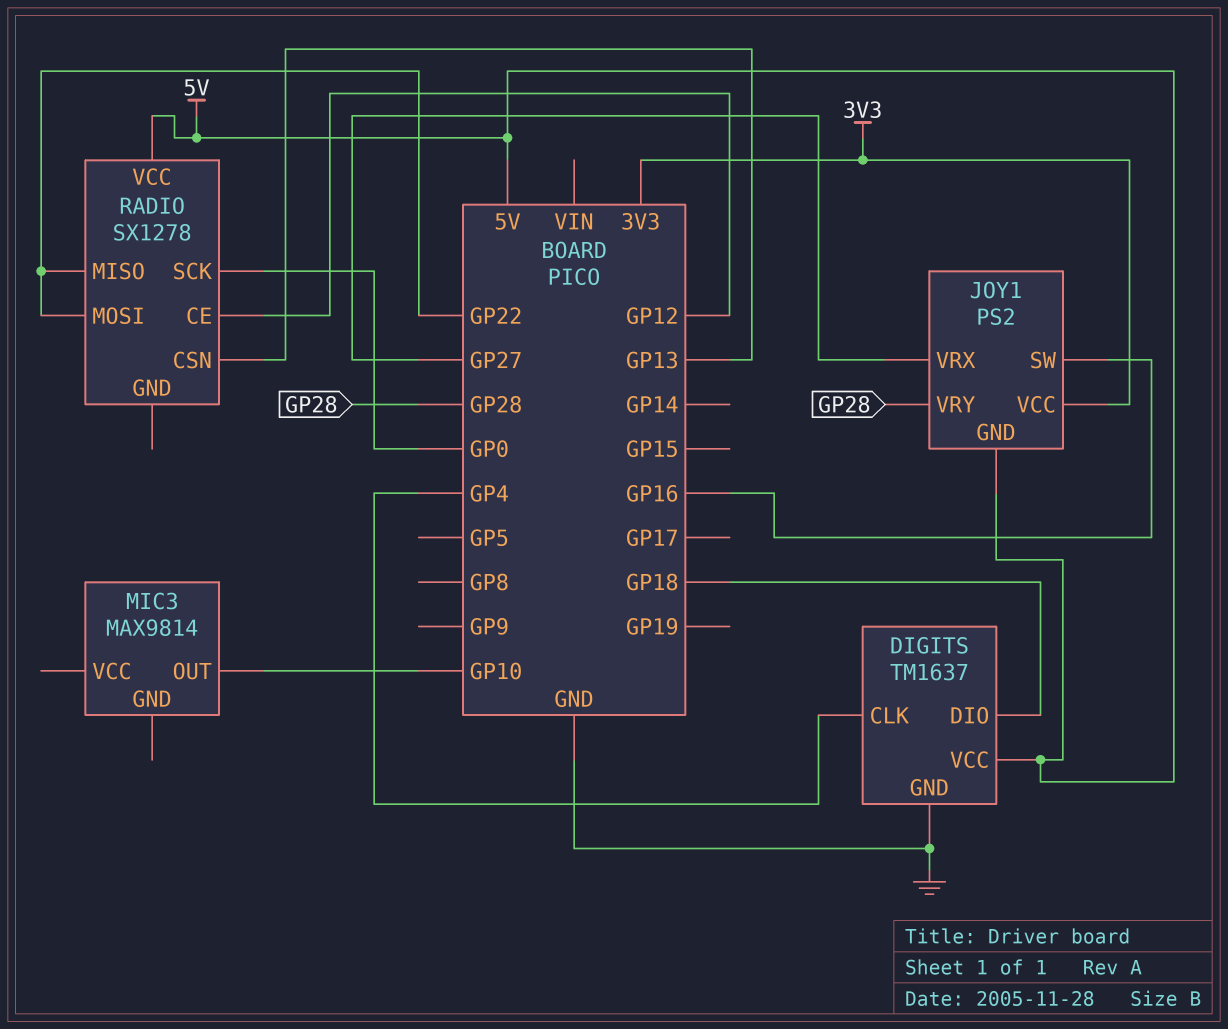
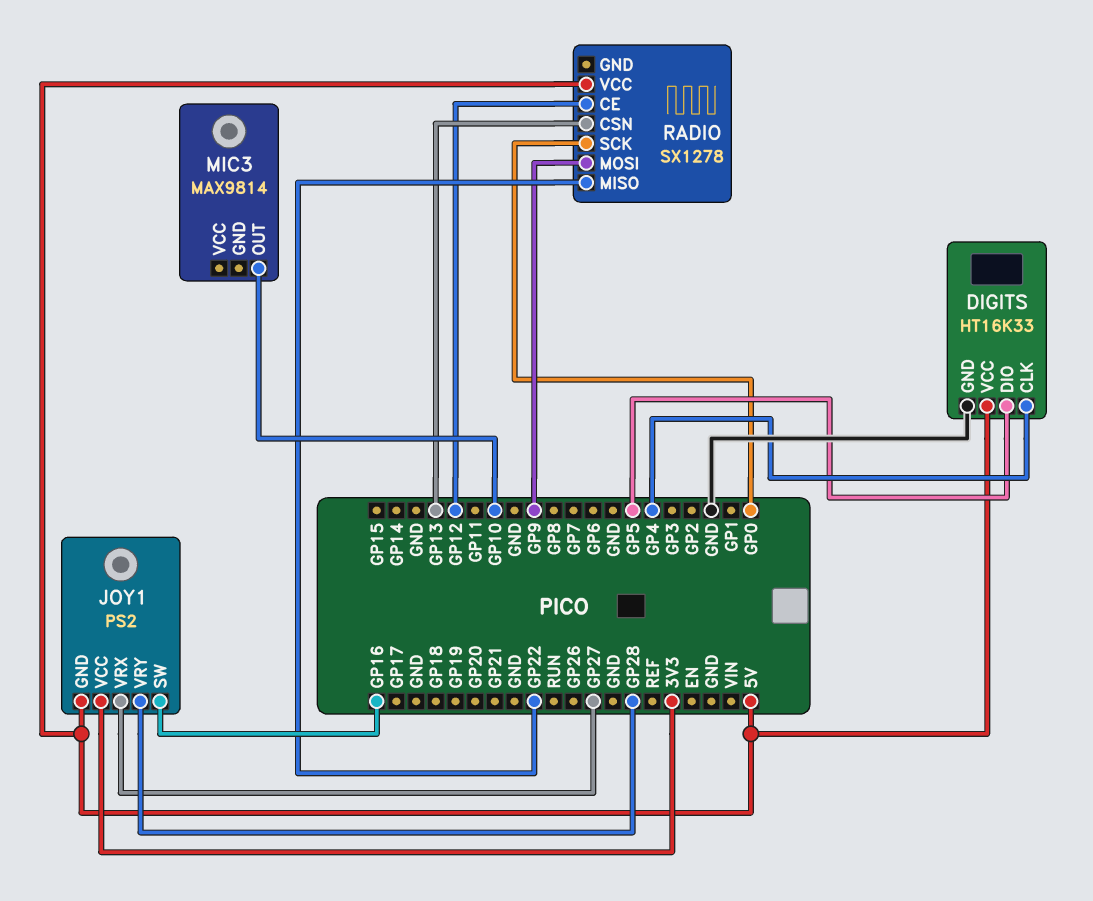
DIGITS: TM1637 -> HT16K33
DIGITS pin DIO: GP18 -> GP5
RADIO pin MOSI: GP22 -> GP9

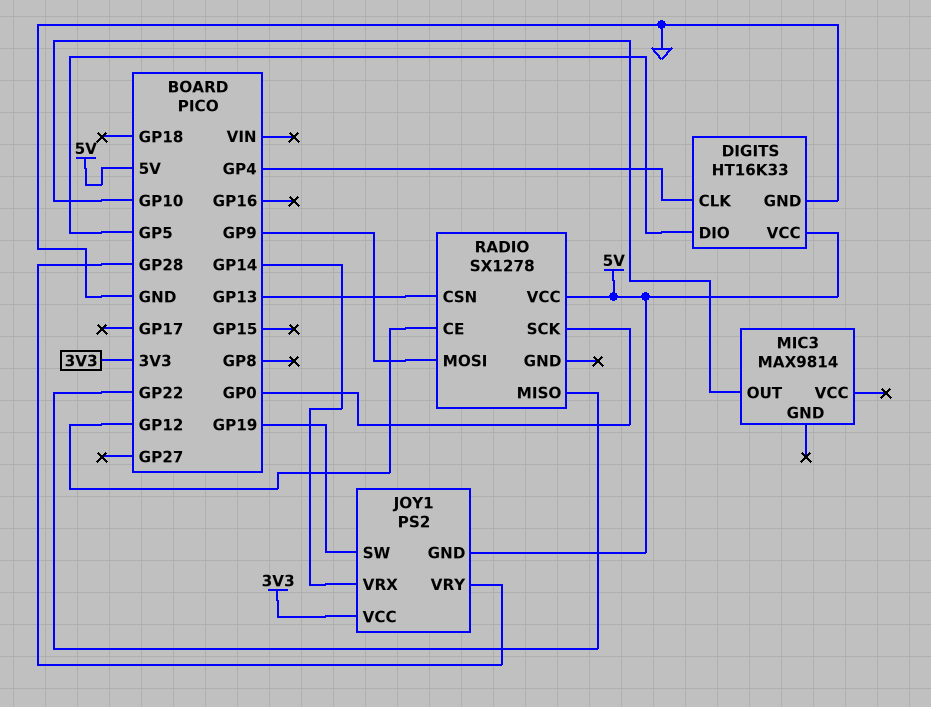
JOY1 pin SW: GP16 -> GP19
JOY1 pin VRX: GP27 -> GP14

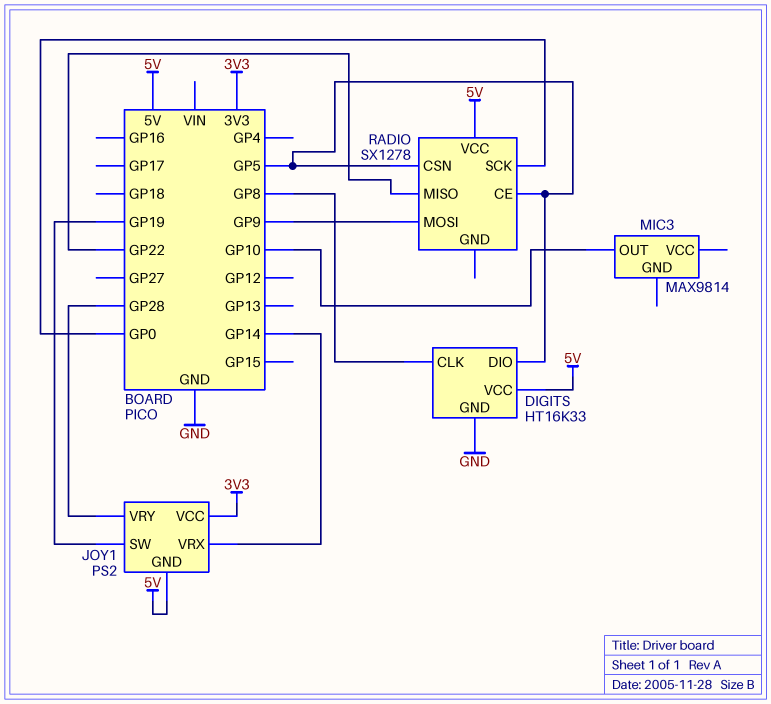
DIGITS pin CLK: GP4 -> GP8
RADIO pin CE: GP12 -> GP5
RADIO pin CSN: GP13 -> GP5

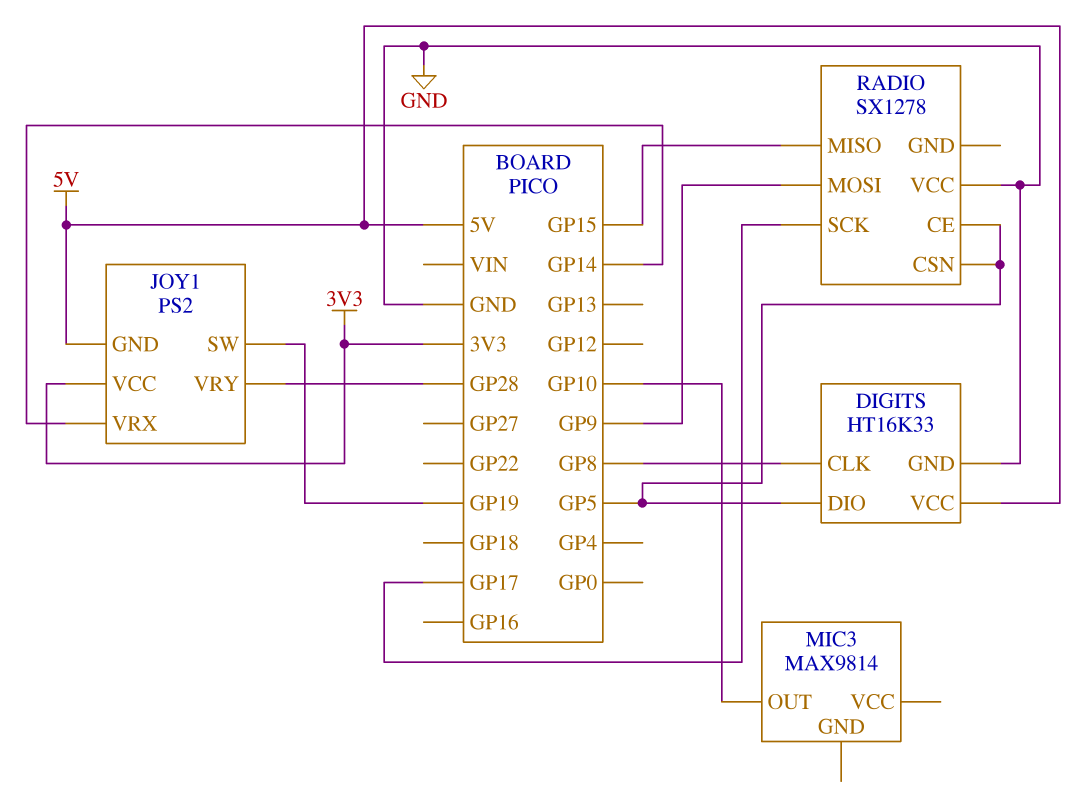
RADIO pin MISO: GP22 -> GP15
RADIO pin SCK: GP0 -> GP17
RADIO pin VCC: 5V -> GND

